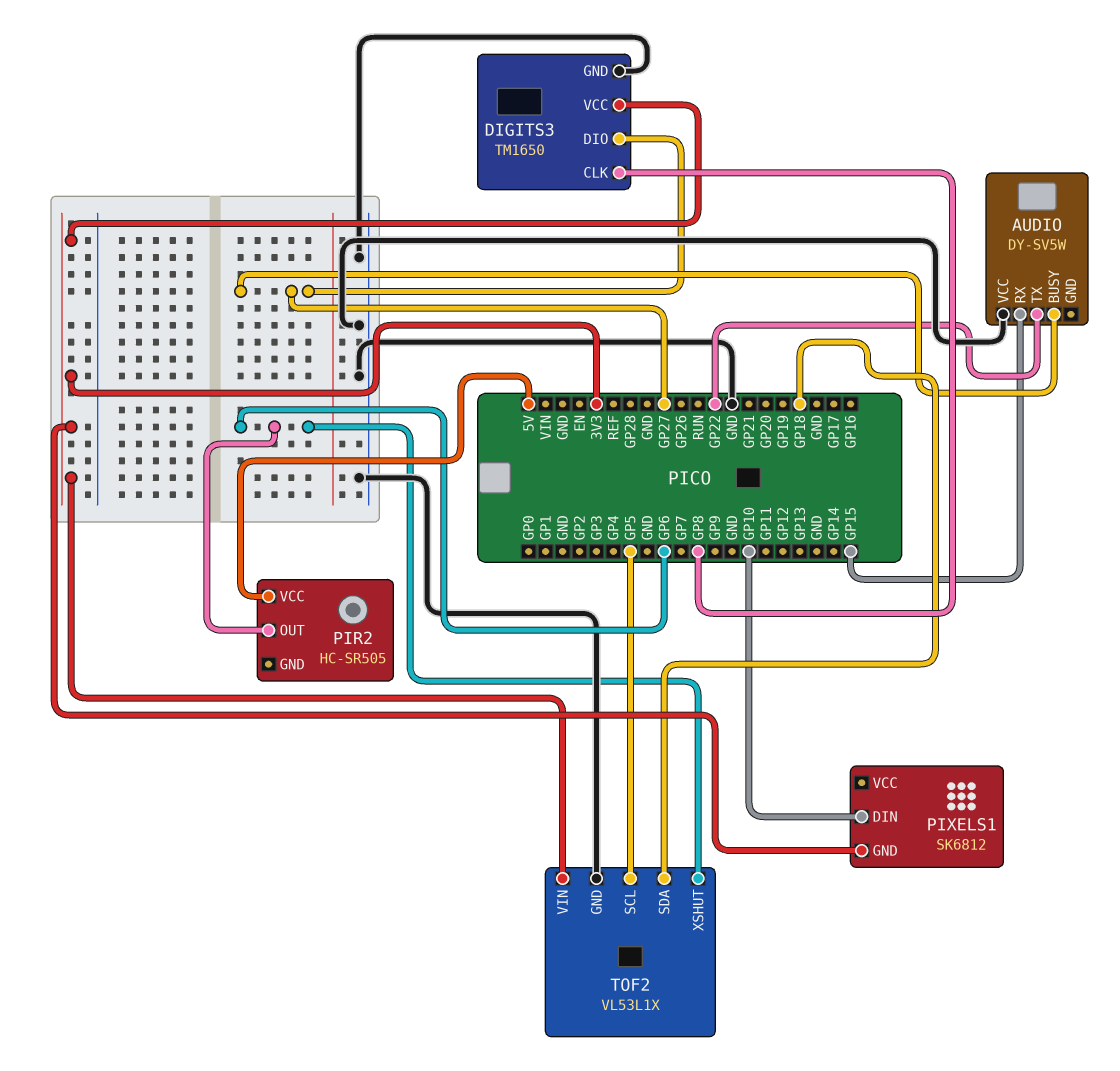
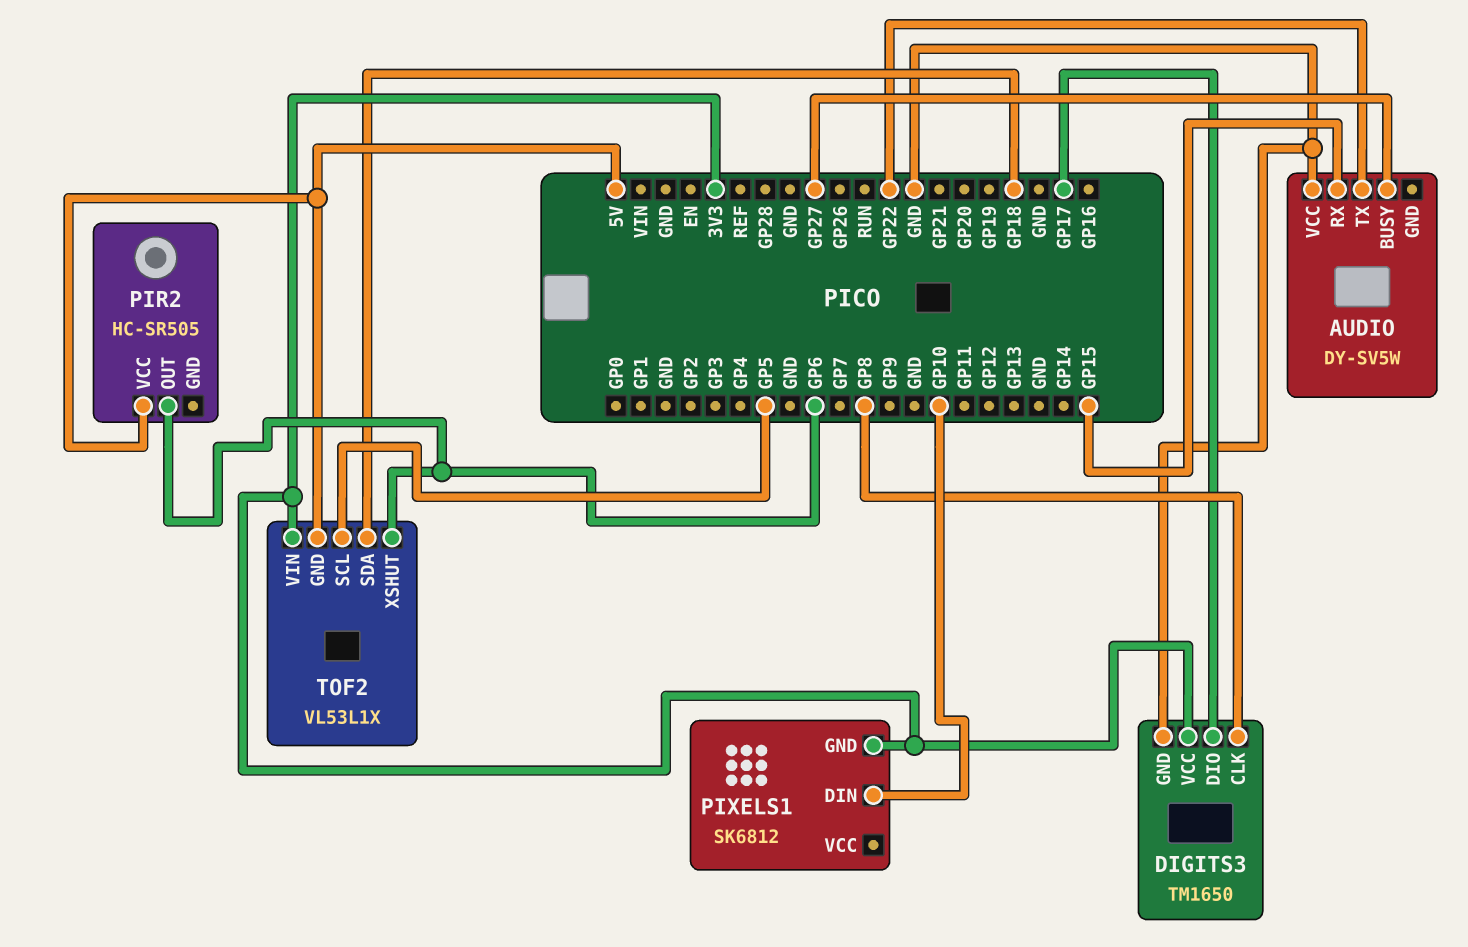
DIGITS3 pin DIO: GP27 -> GP17
TOF2 pin GND: GND -> 5V

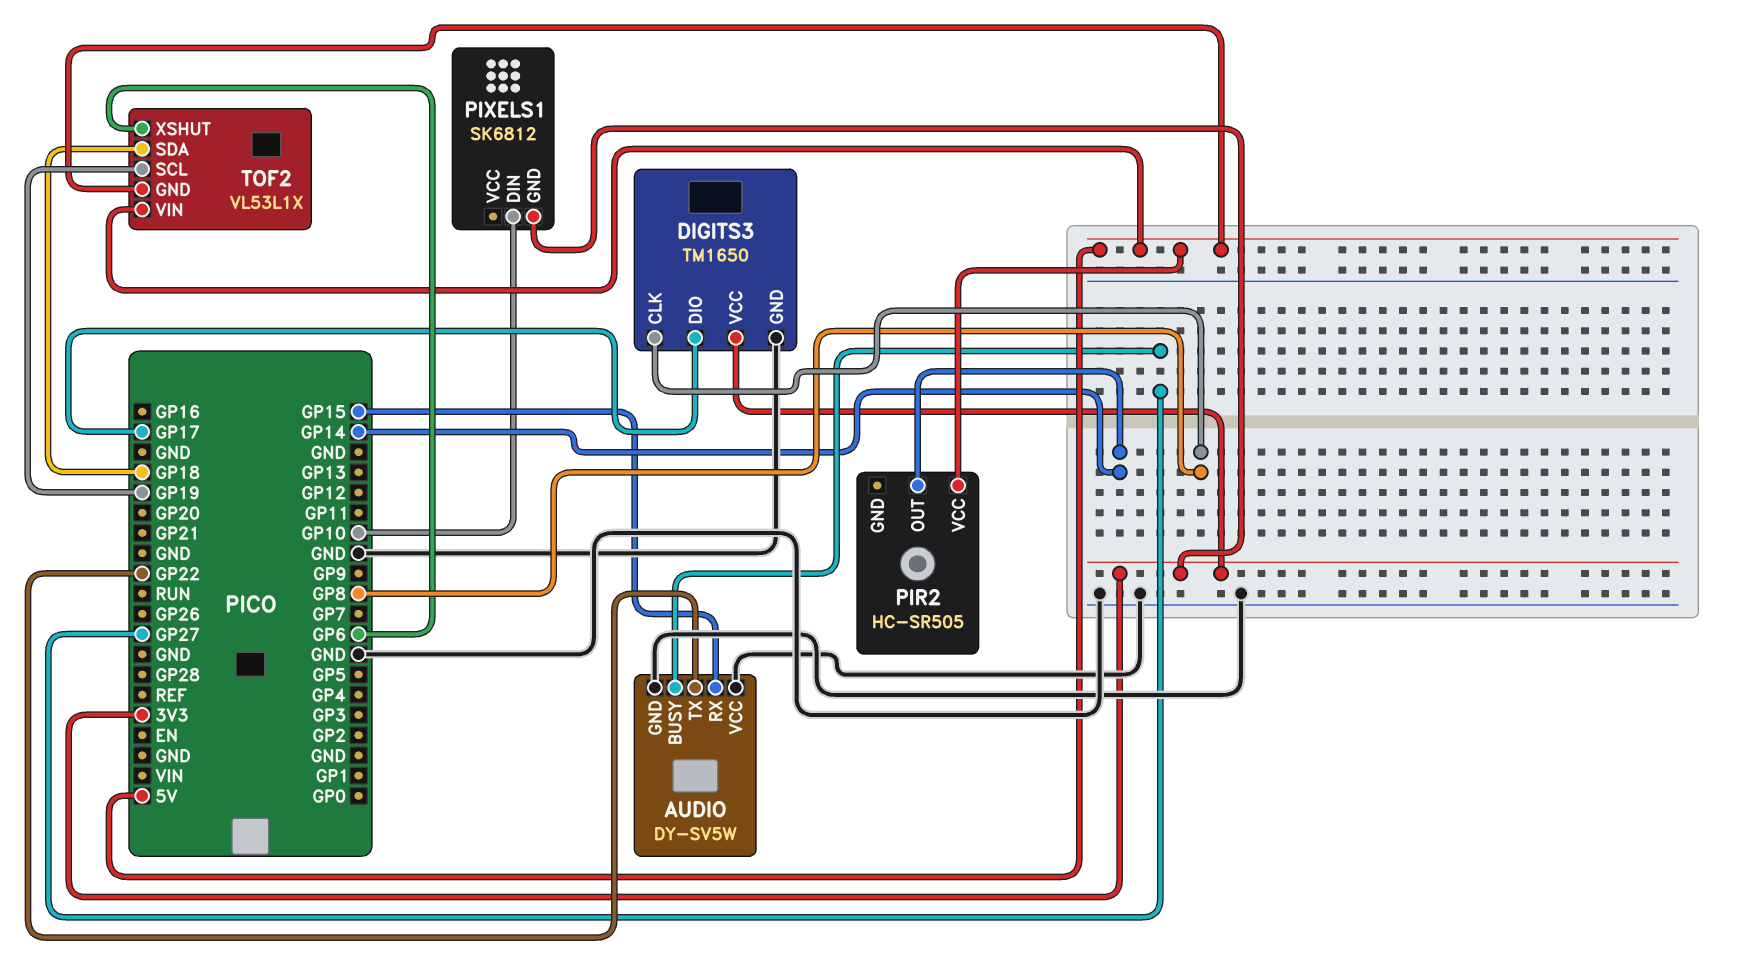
AUDIO pin GND: none -> GND
PIR2 pin OUT: GP6 -> GP14
TOF2 pin SCL: GP5 -> GP19
TOF2 pin VIN: 3V3 -> 5V

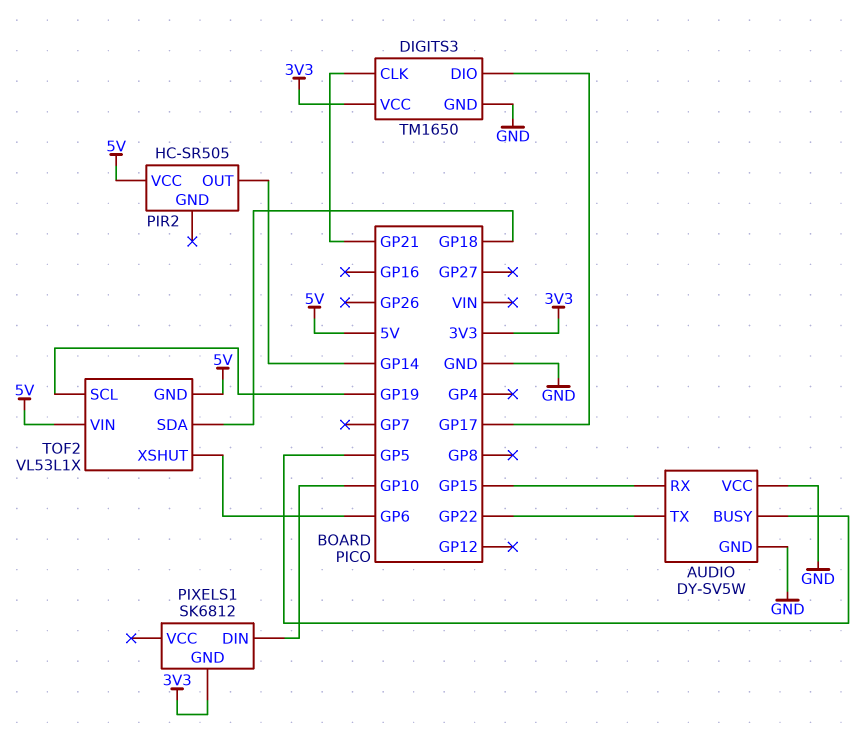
AUDIO pin BUSY: GP27 -> GP5
DIGITS3 pin CLK: GP8 -> GP21

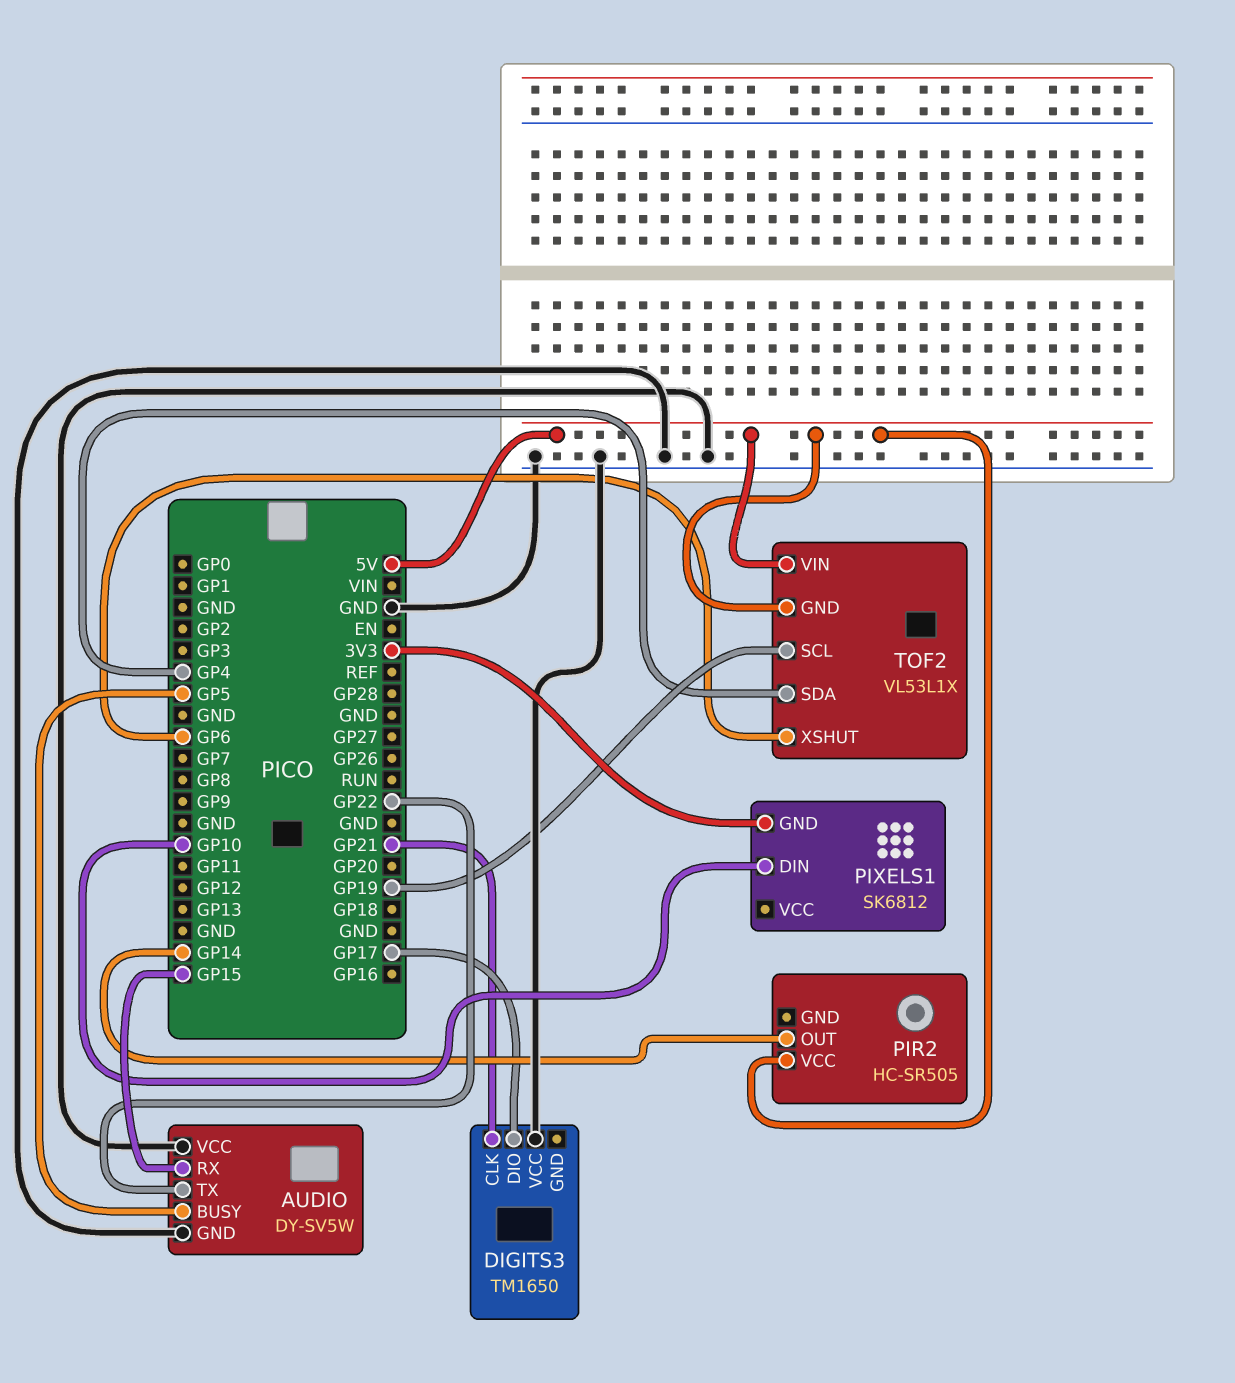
DIGITS3 pin GND: GND -> none
DIGITS3 pin VCC: 3V3 -> GND
TOF2 pin SDA: GP18 -> GP4

